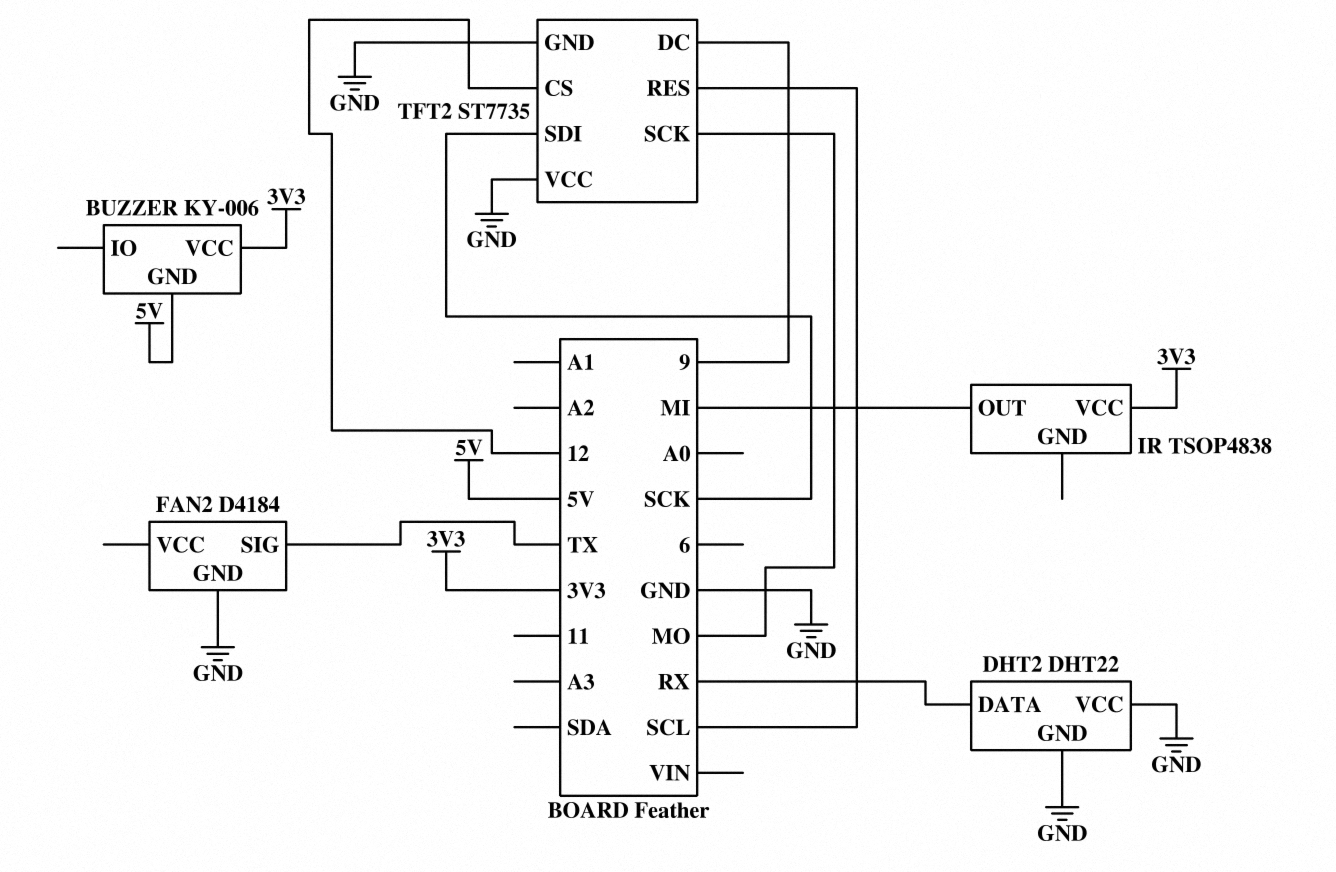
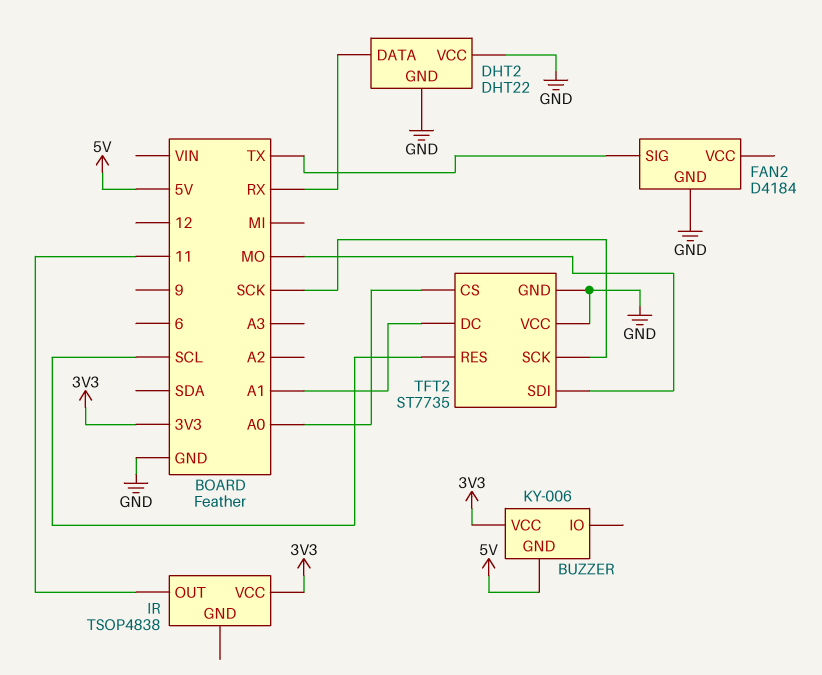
IR pin OUT: MI -> 11
TFT2 pin CS: 12 -> A0
TFT2 pin DC: 9 -> A1
TFT2 pin SCK: MO -> SCK
TFT2 pin SDI: SCK -> MO

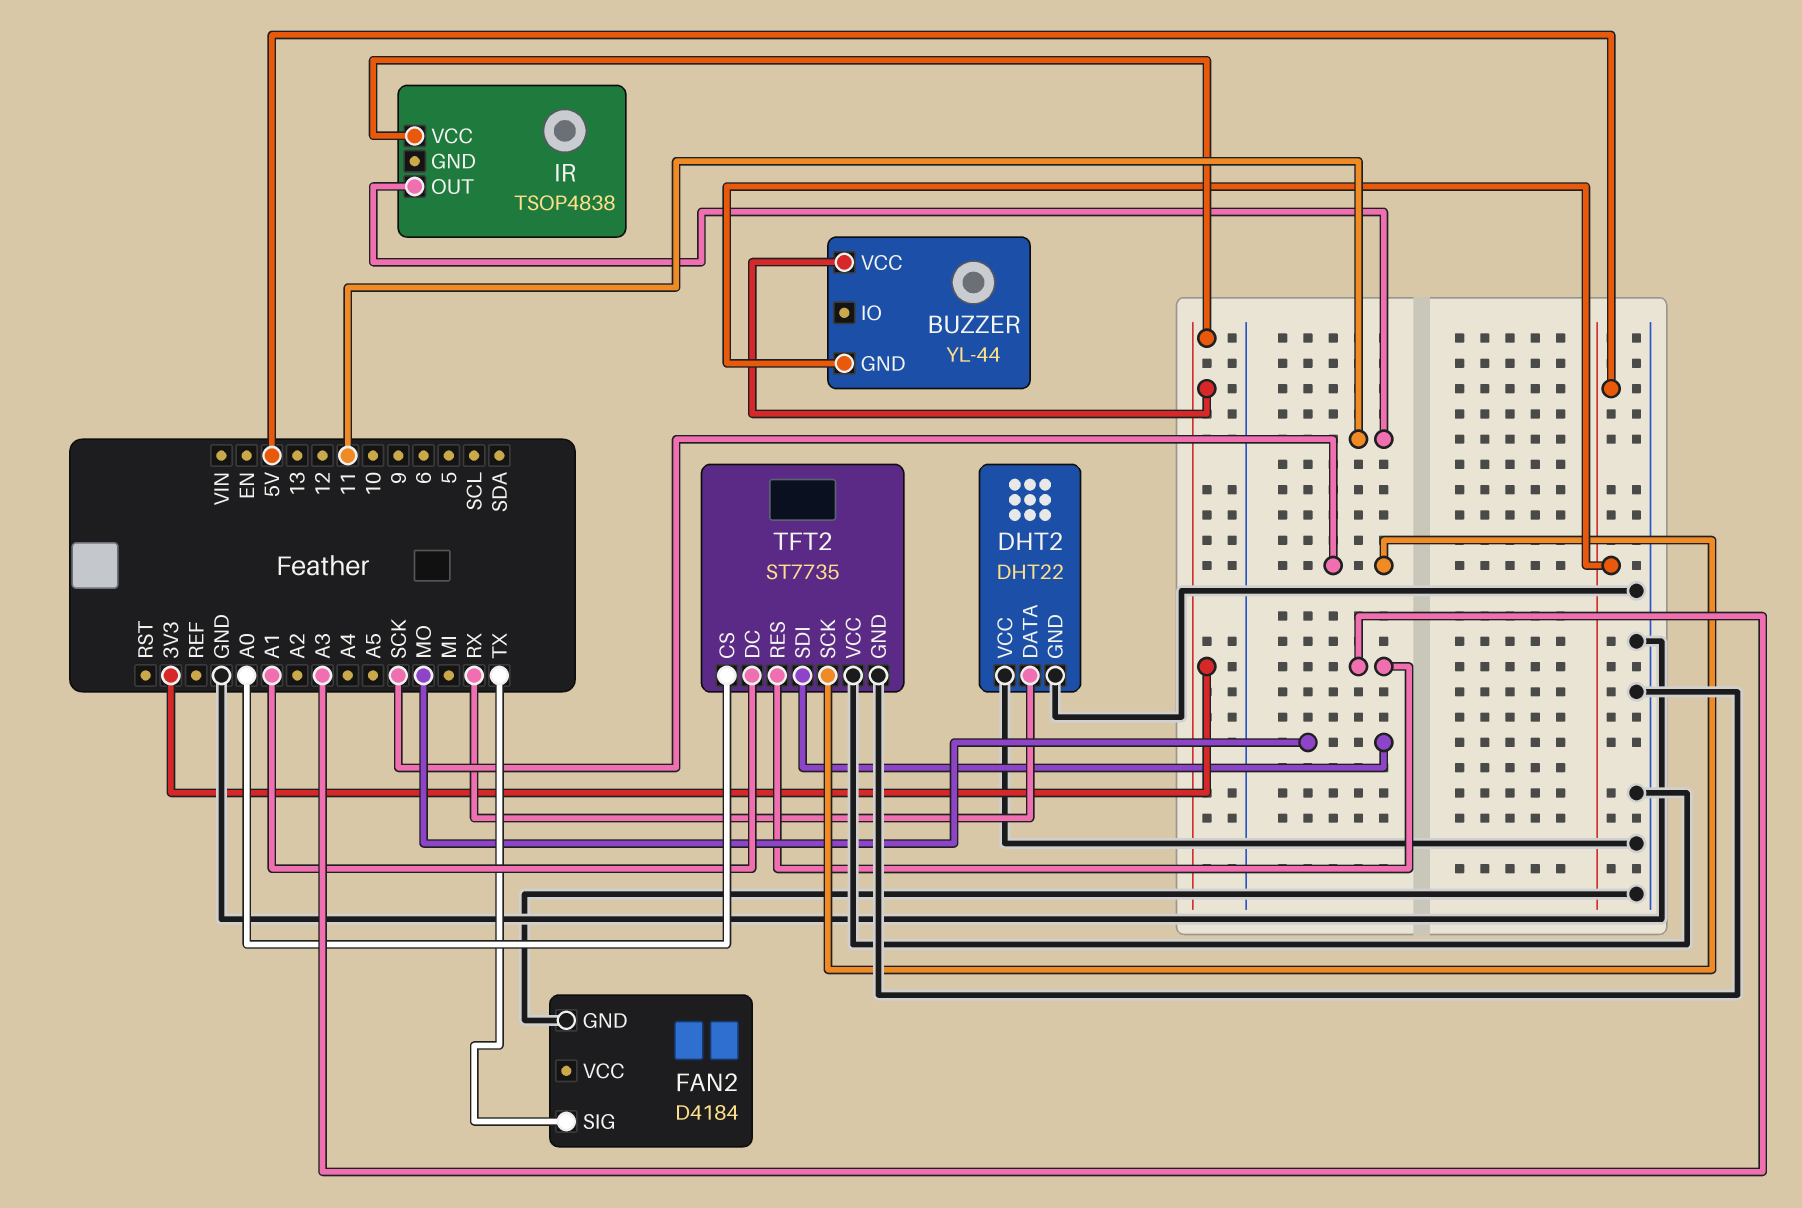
BUZZER: KY-006 -> YL-44
TFT2 pin RES: SCL -> A3

